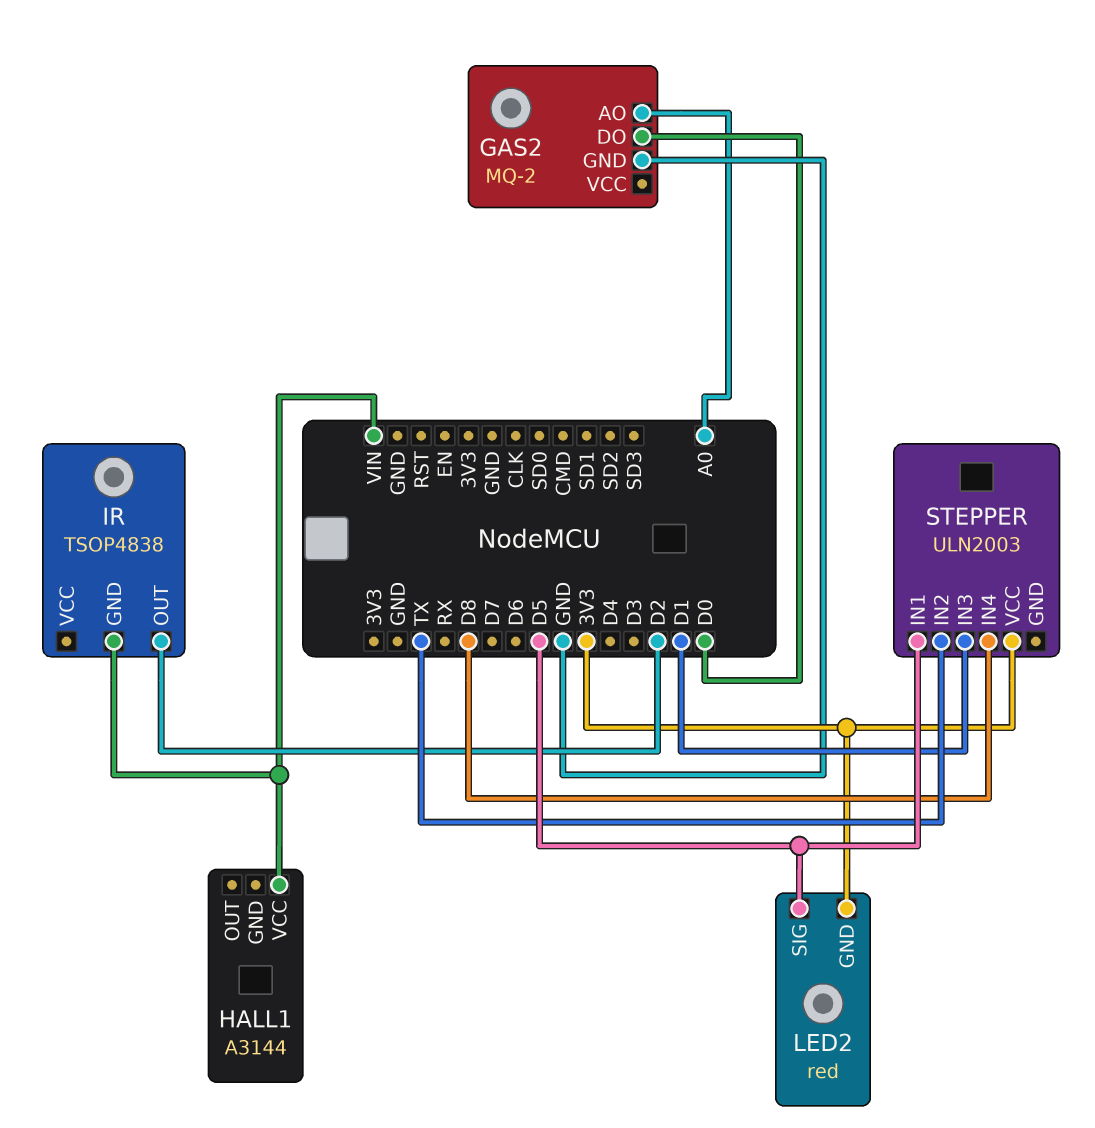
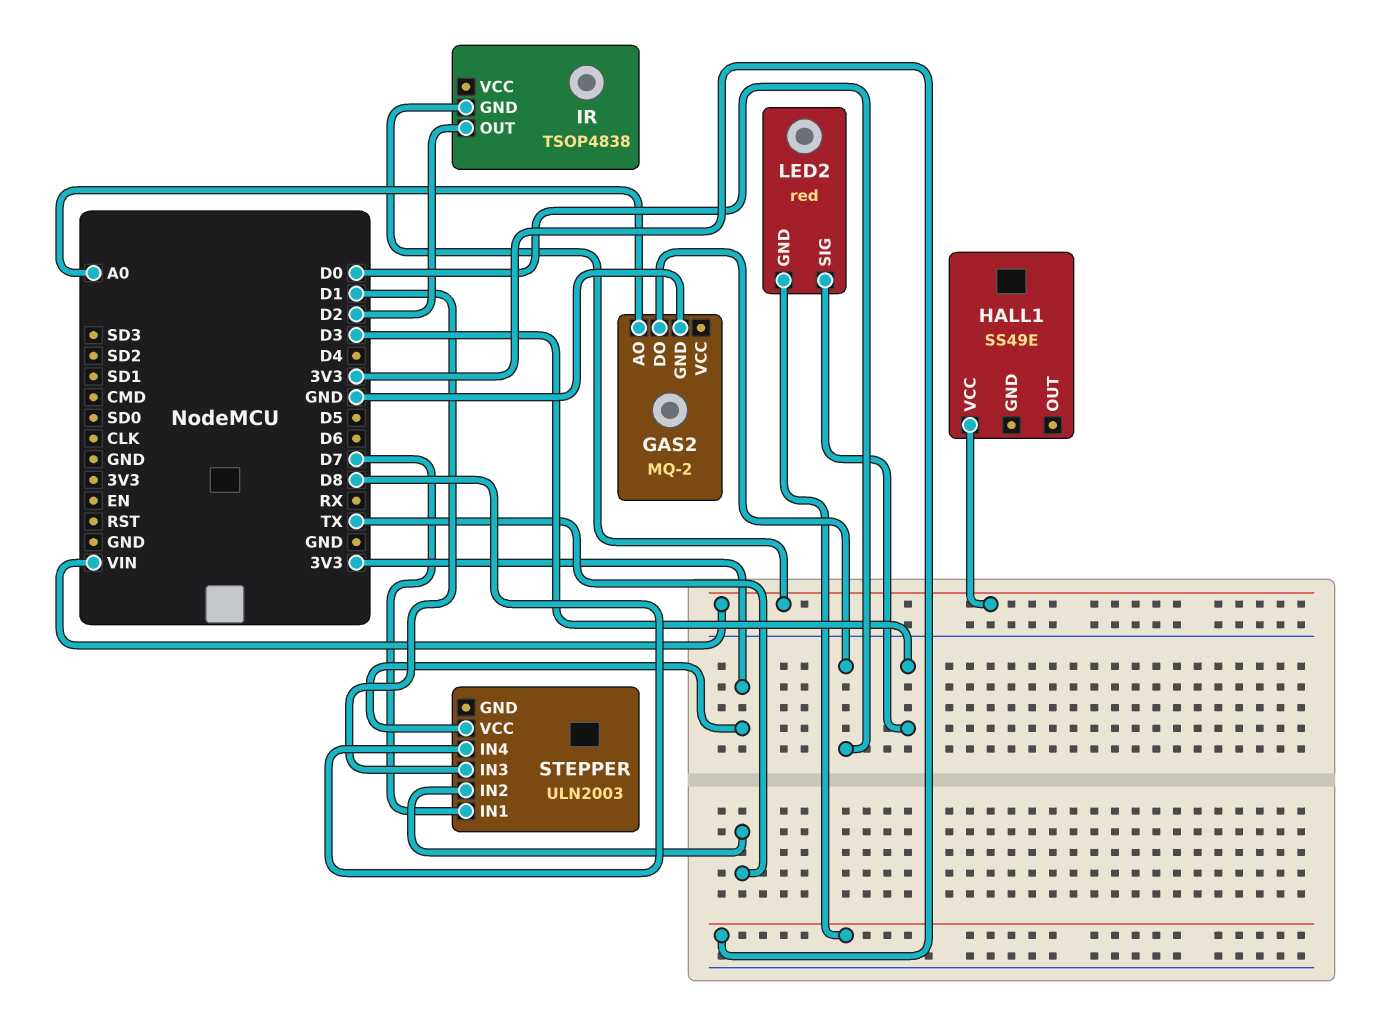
HALL1: A3144 -> SS49E
LED2 pin SIG: D5 -> D3
STEPPER pin IN1: D5 -> D7

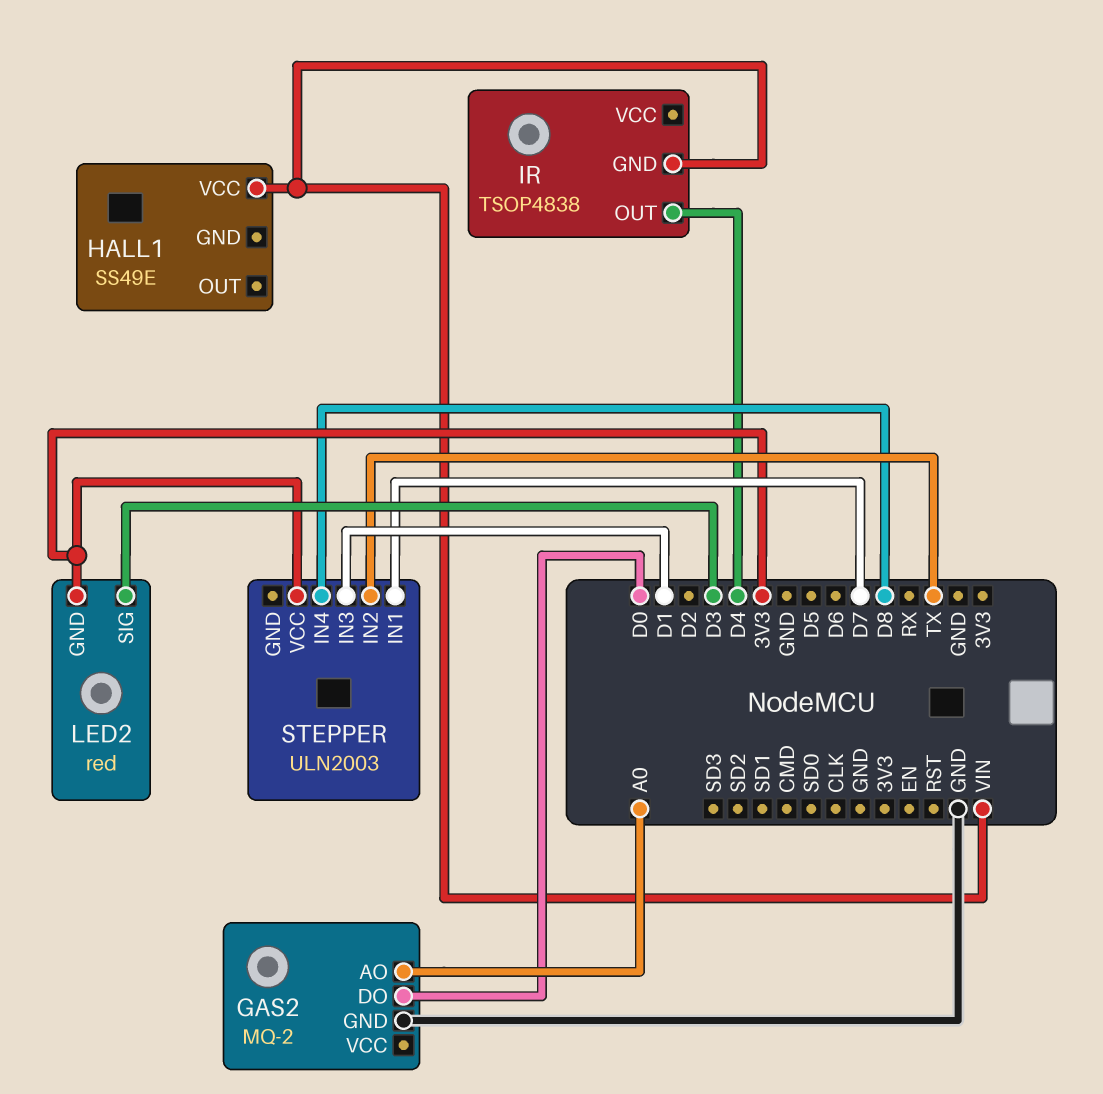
IR pin OUT: D2 -> D4

